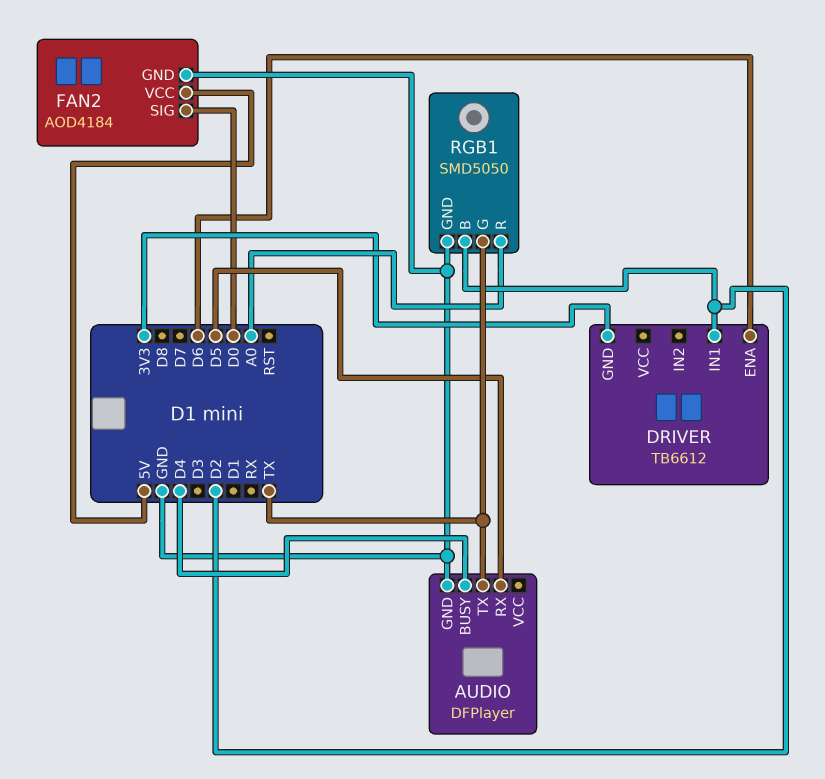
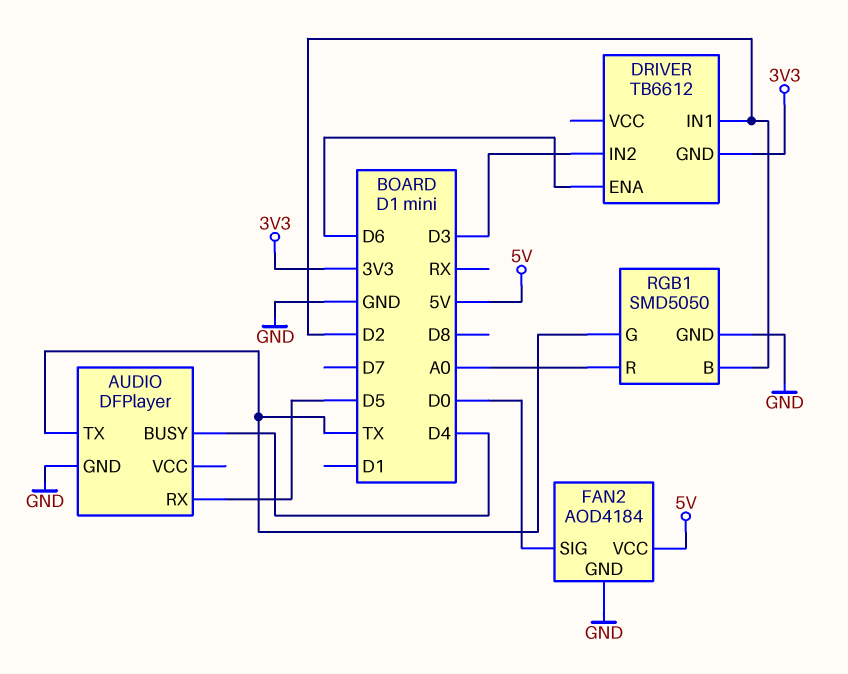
DRIVER pin IN2: none -> D3

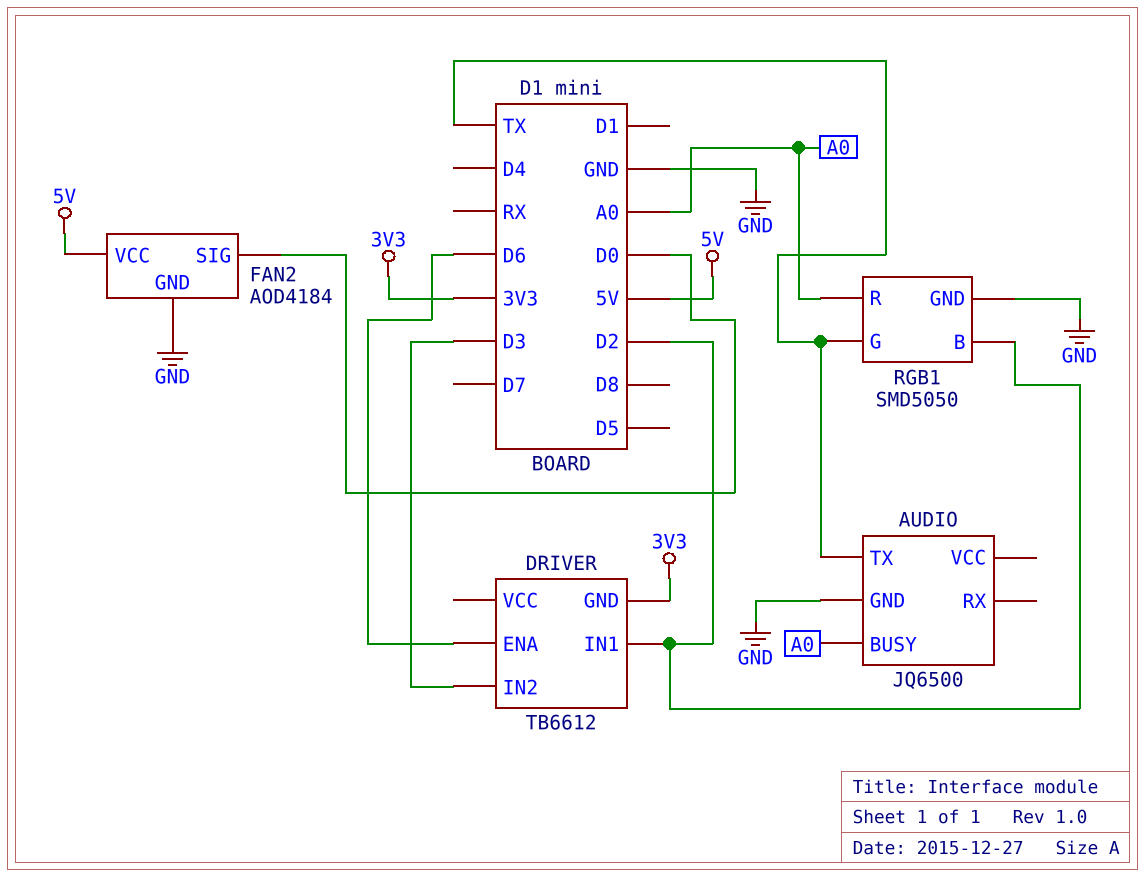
AUDIO: DFPlayer -> JQ6500
AUDIO pin BUSY: D4 -> A0
AUDIO pin RX: D5 -> none

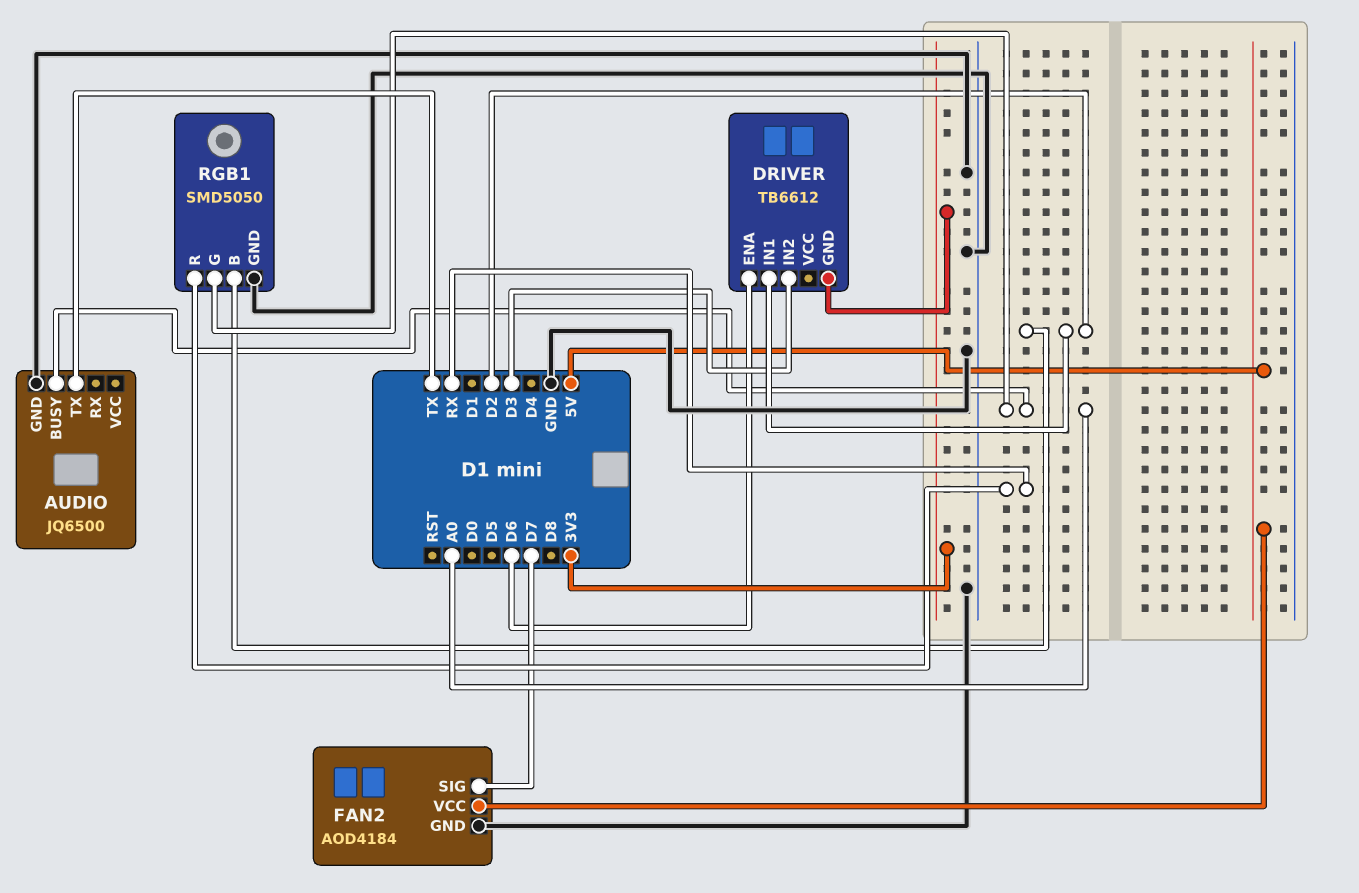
FAN2 pin SIG: D0 -> D7
RGB1 pin G: TX -> A0
RGB1 pin R: A0 -> RX

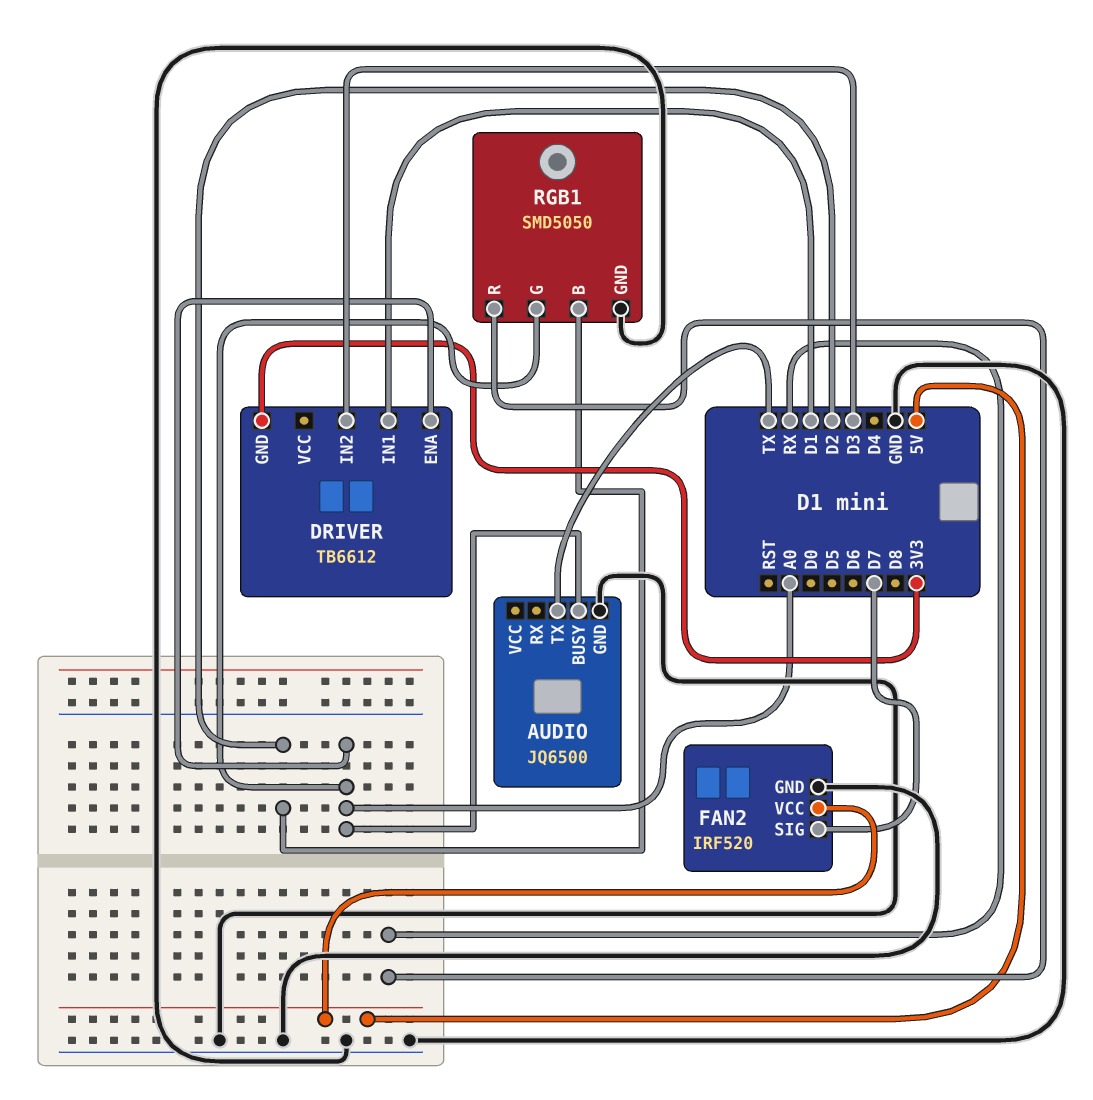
DRIVER pin ENA: D6 -> A0
DRIVER pin IN1: D2 -> D1
FAN2: AOD4184 -> IRF520

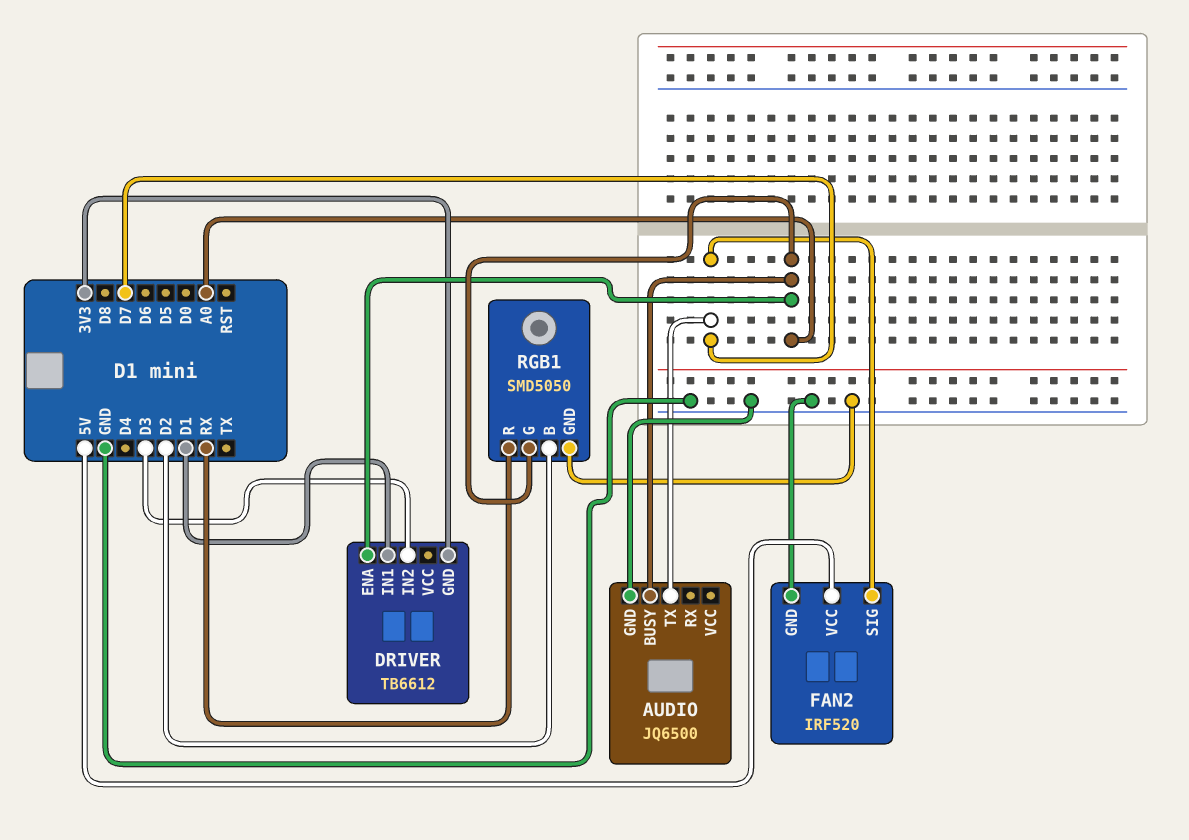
AUDIO pin TX: TX -> D7

